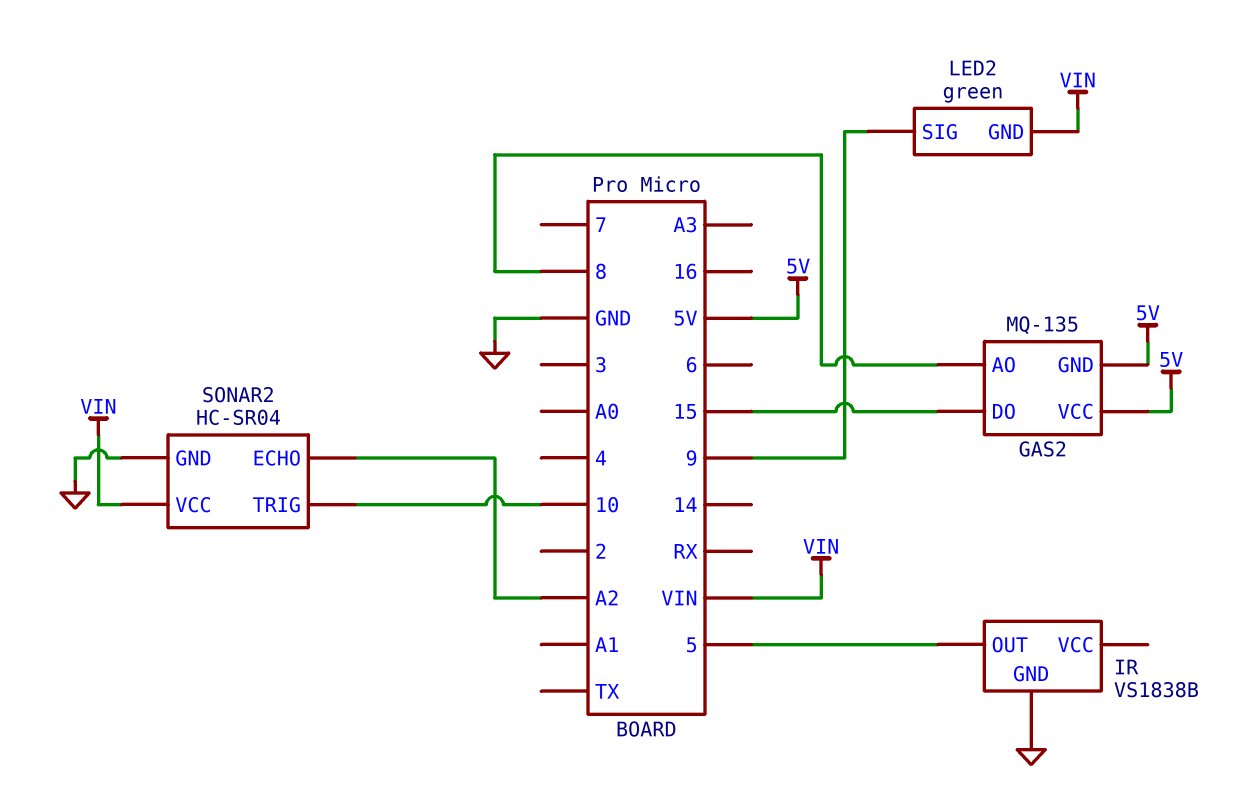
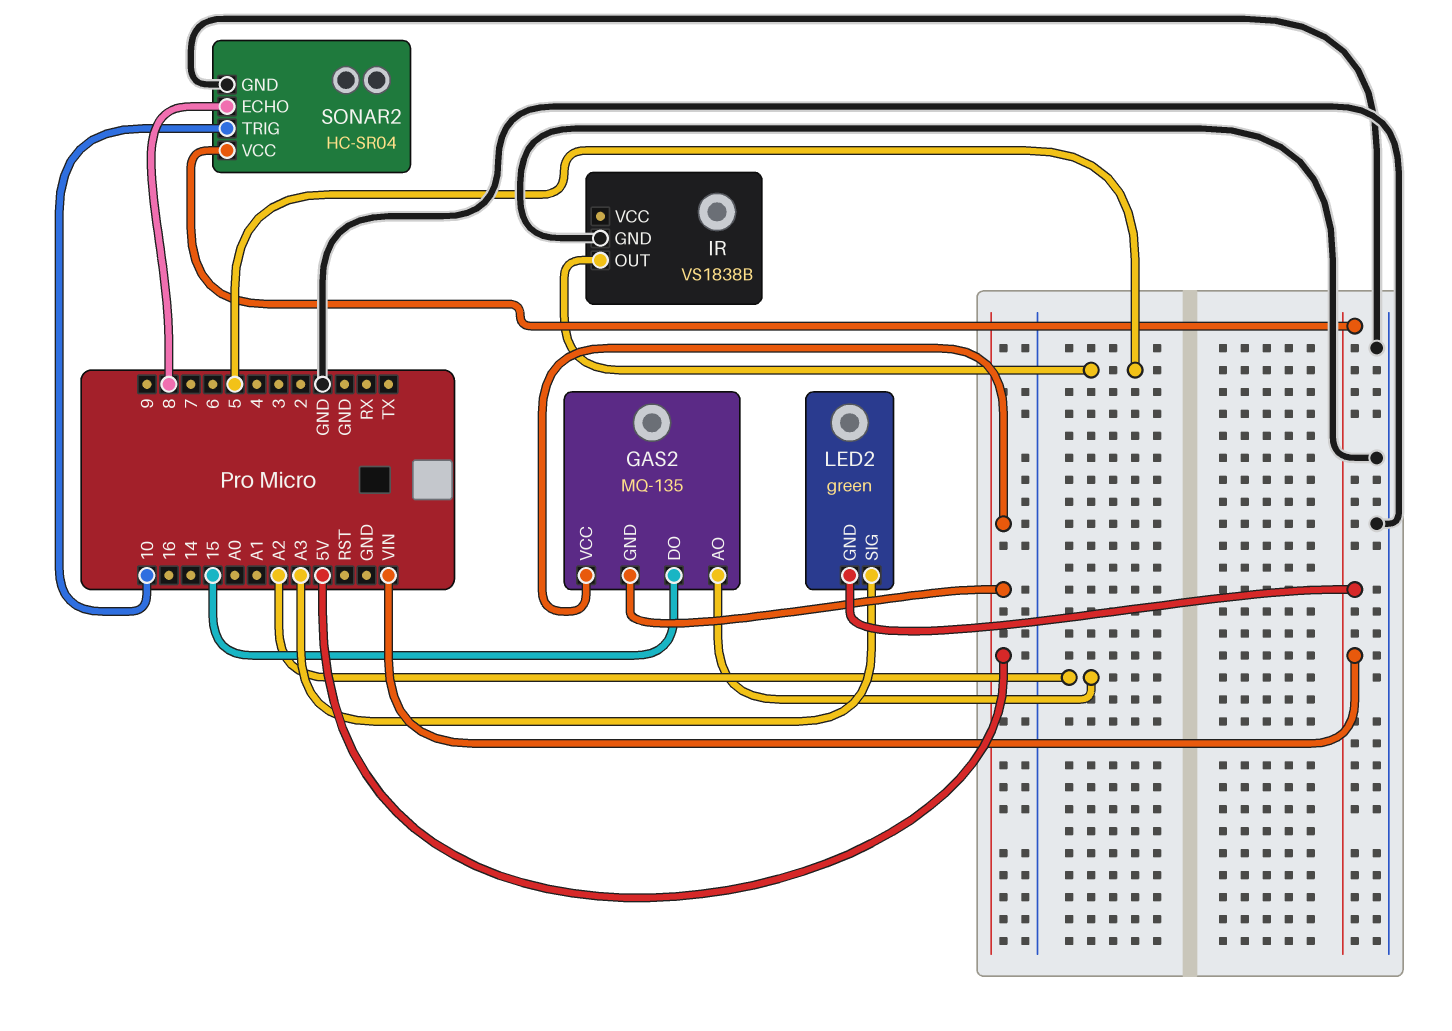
GAS2 pin AO: 8 -> A2
LED2 pin SIG: 9 -> A3
SONAR2 pin ECHO: A2 -> 8

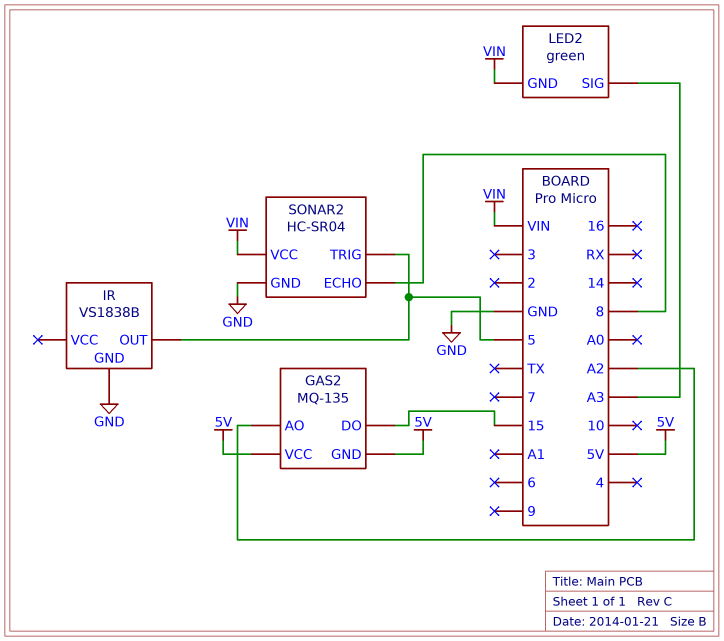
SONAR2 pin TRIG: 10 -> 5

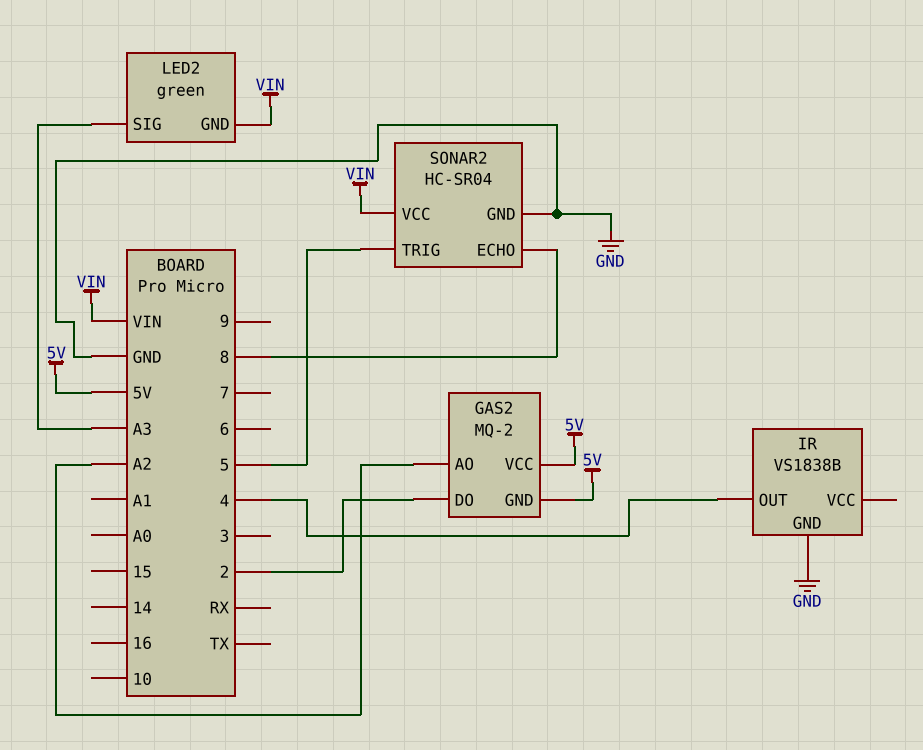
GAS2: MQ-135 -> MQ-2
GAS2 pin DO: 15 -> 2
IR pin OUT: 5 -> 4

